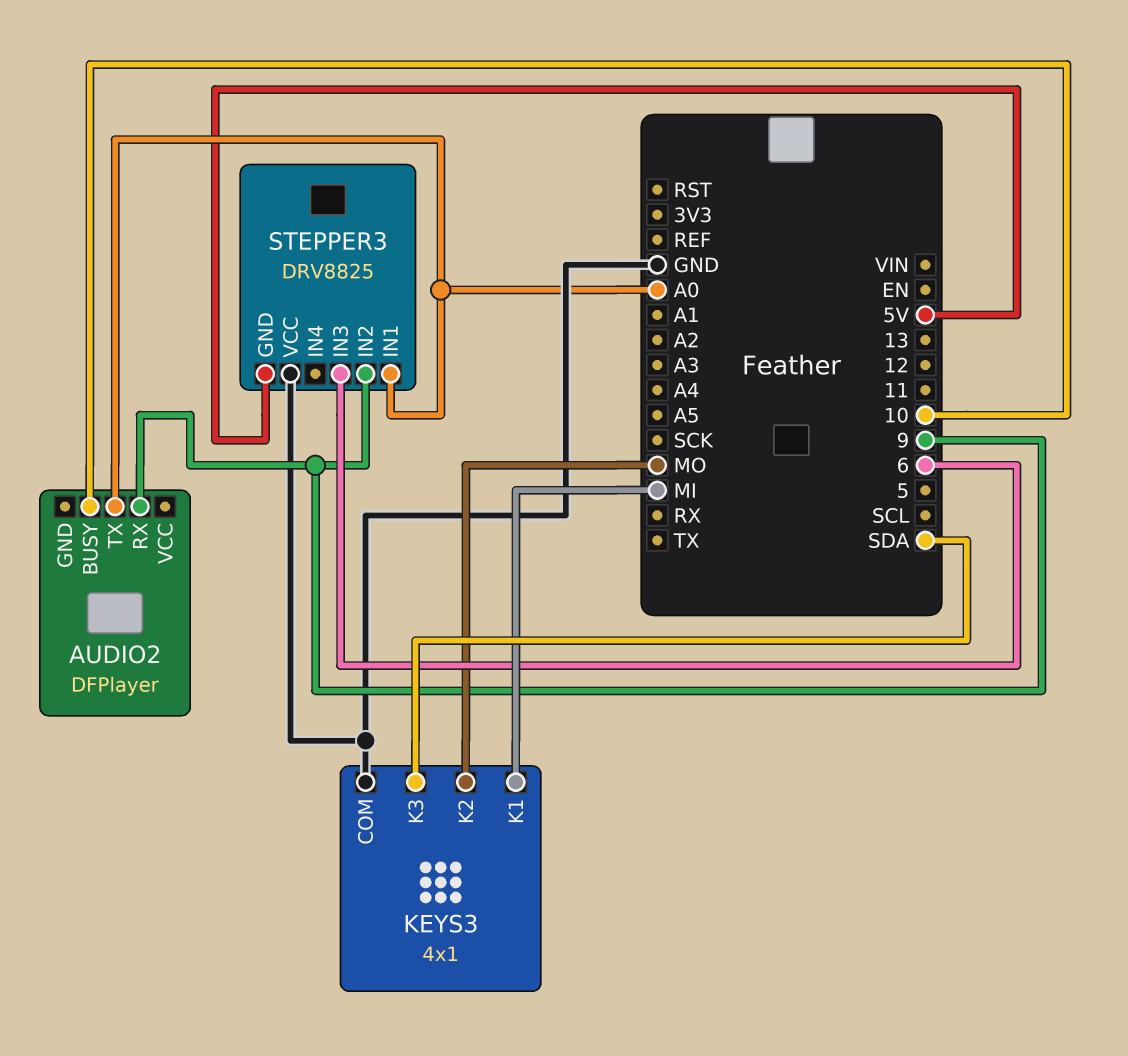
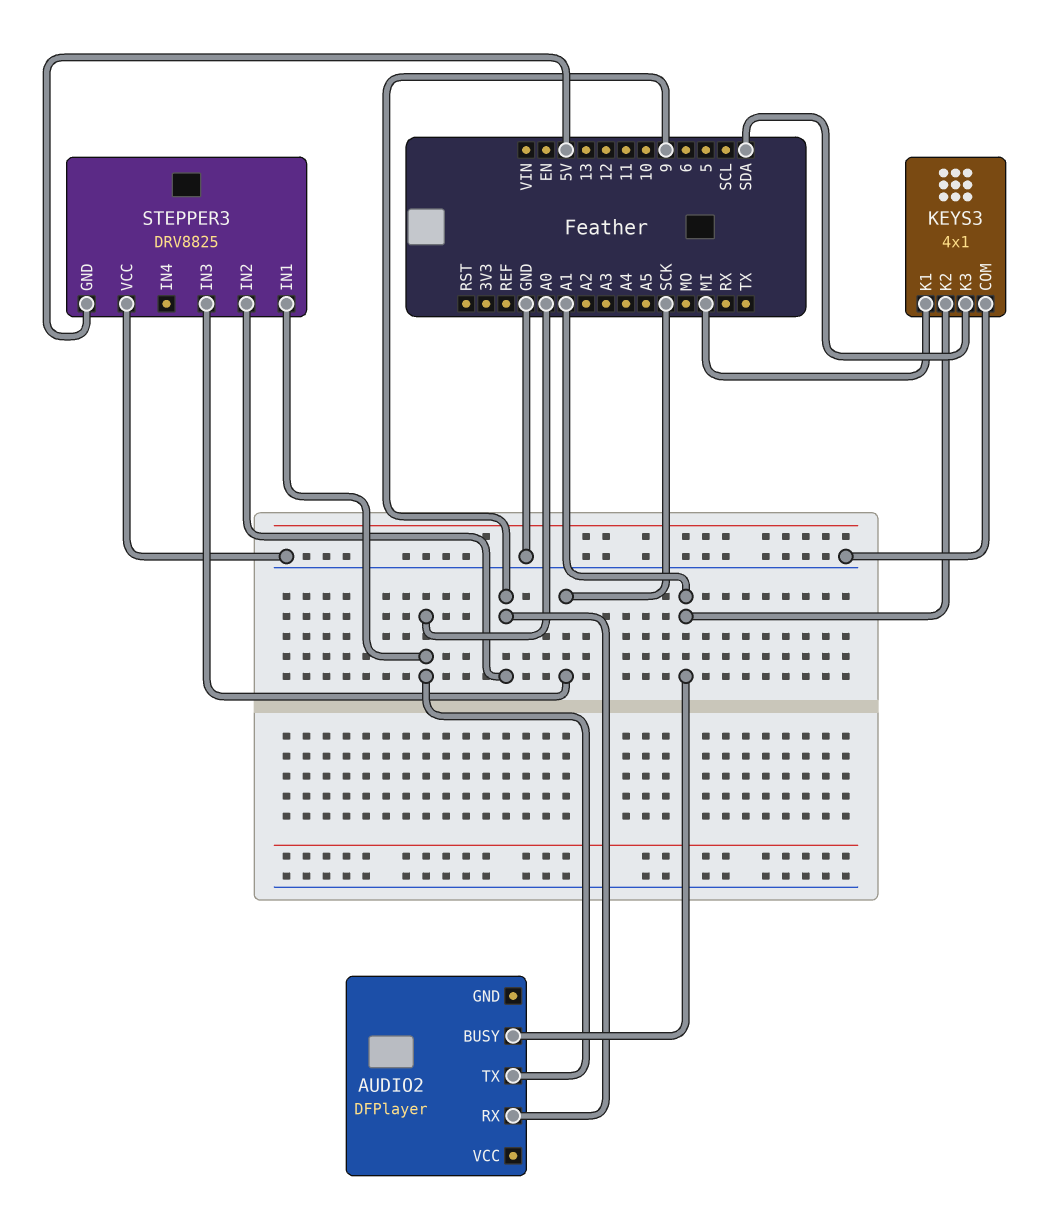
AUDIO2 pin BUSY: 10 -> A1
KEYS3 pin K2: MO -> A1
STEPPER3 pin IN3: 6 -> SCK

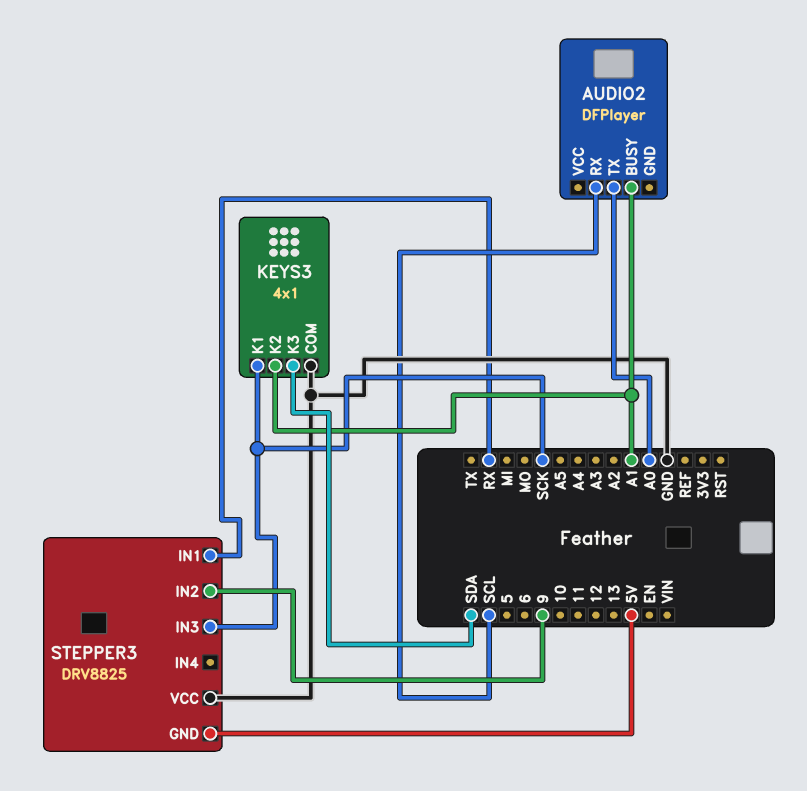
AUDIO2 pin RX: 9 -> SCL
KEYS3 pin K1: MI -> SCK
STEPPER3 pin IN1: A0 -> RX

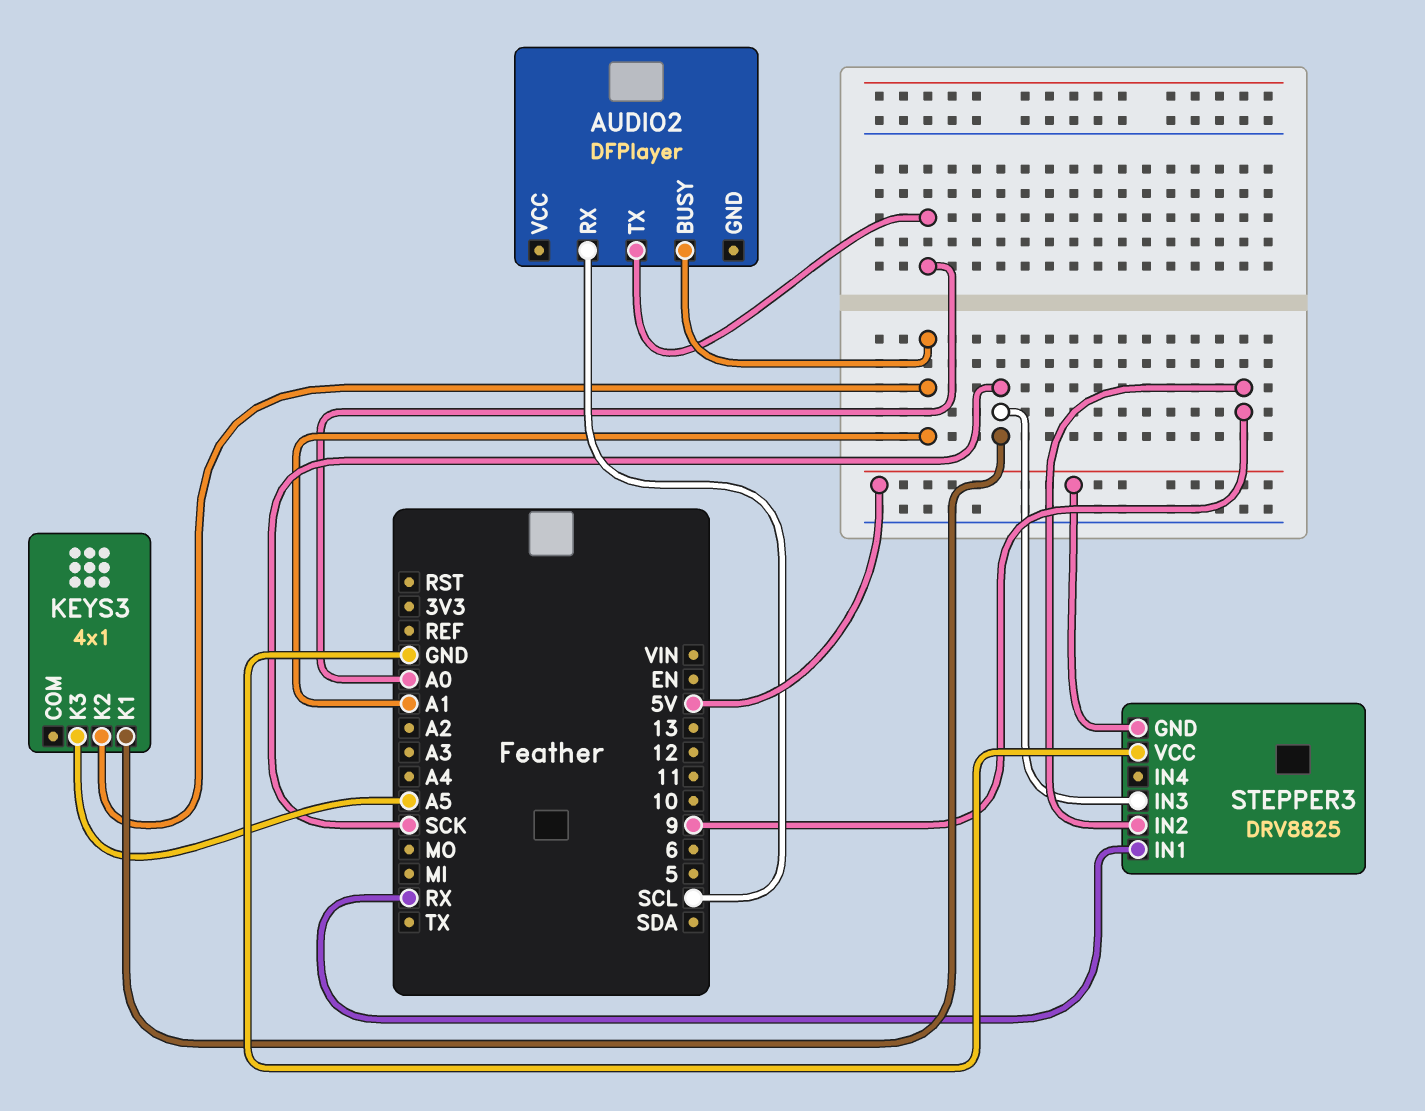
KEYS3 pin COM: GND -> none
KEYS3 pin K3: SDA -> A5

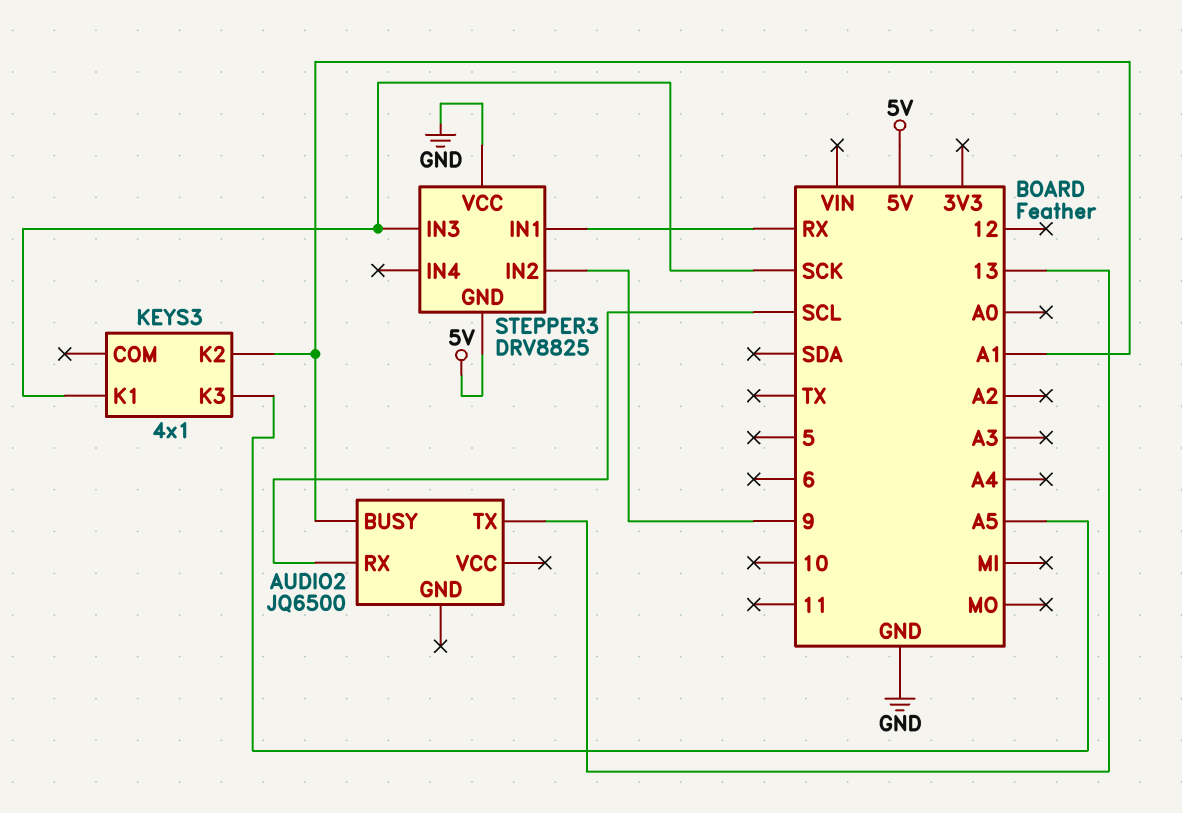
AUDIO2: DFPlayer -> JQ6500
AUDIO2 pin TX: A0 -> 13

